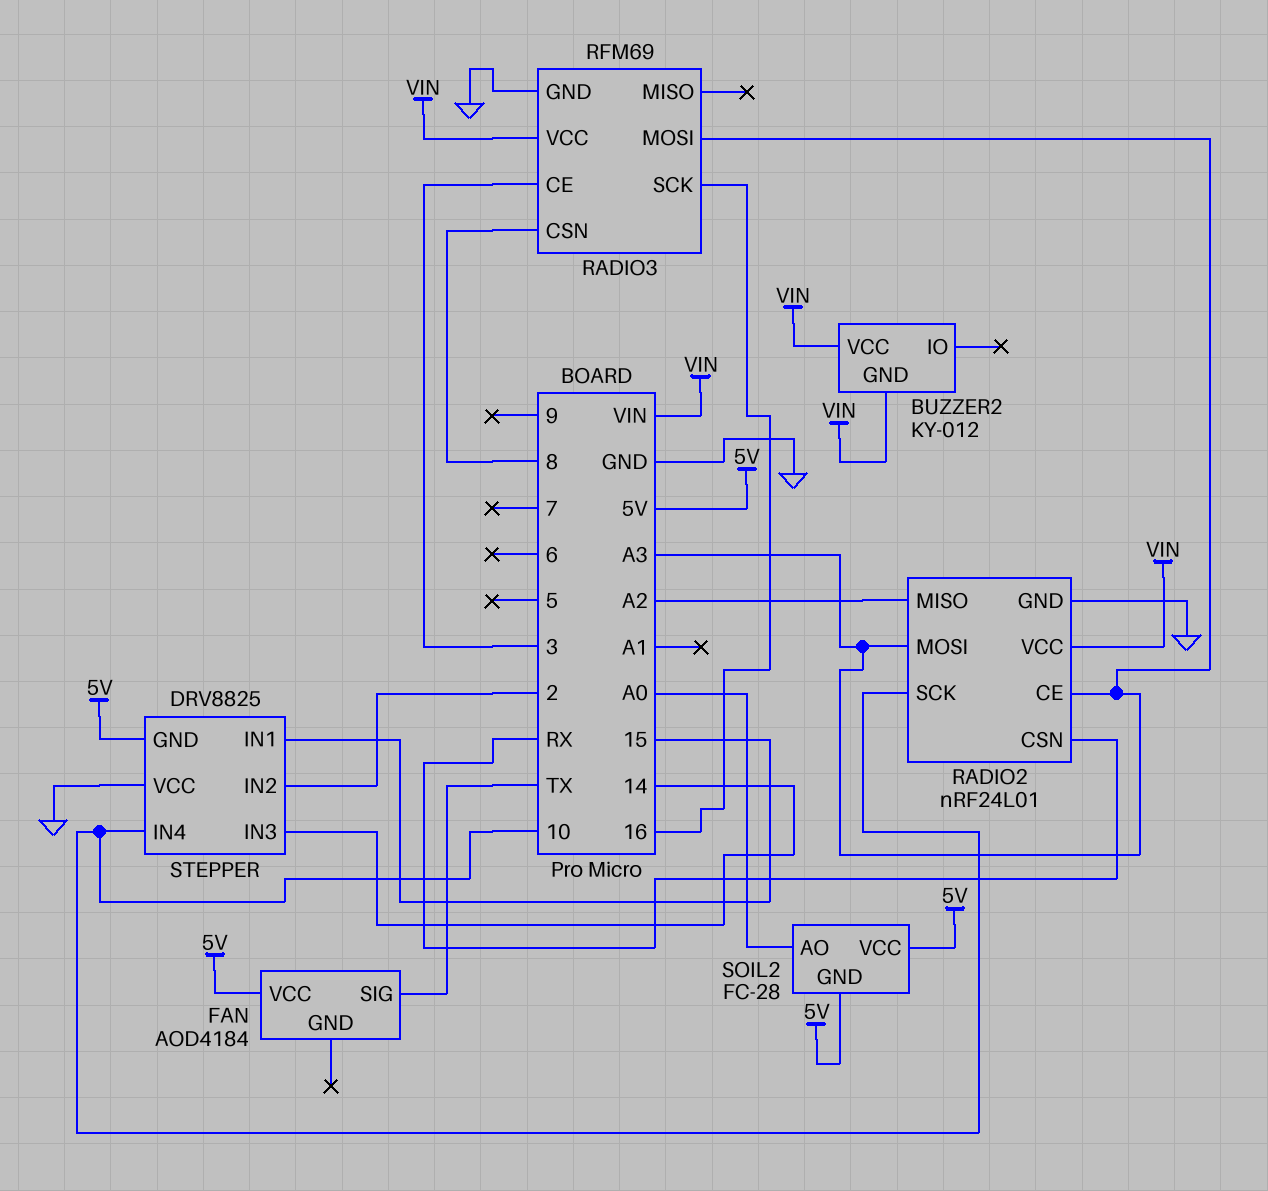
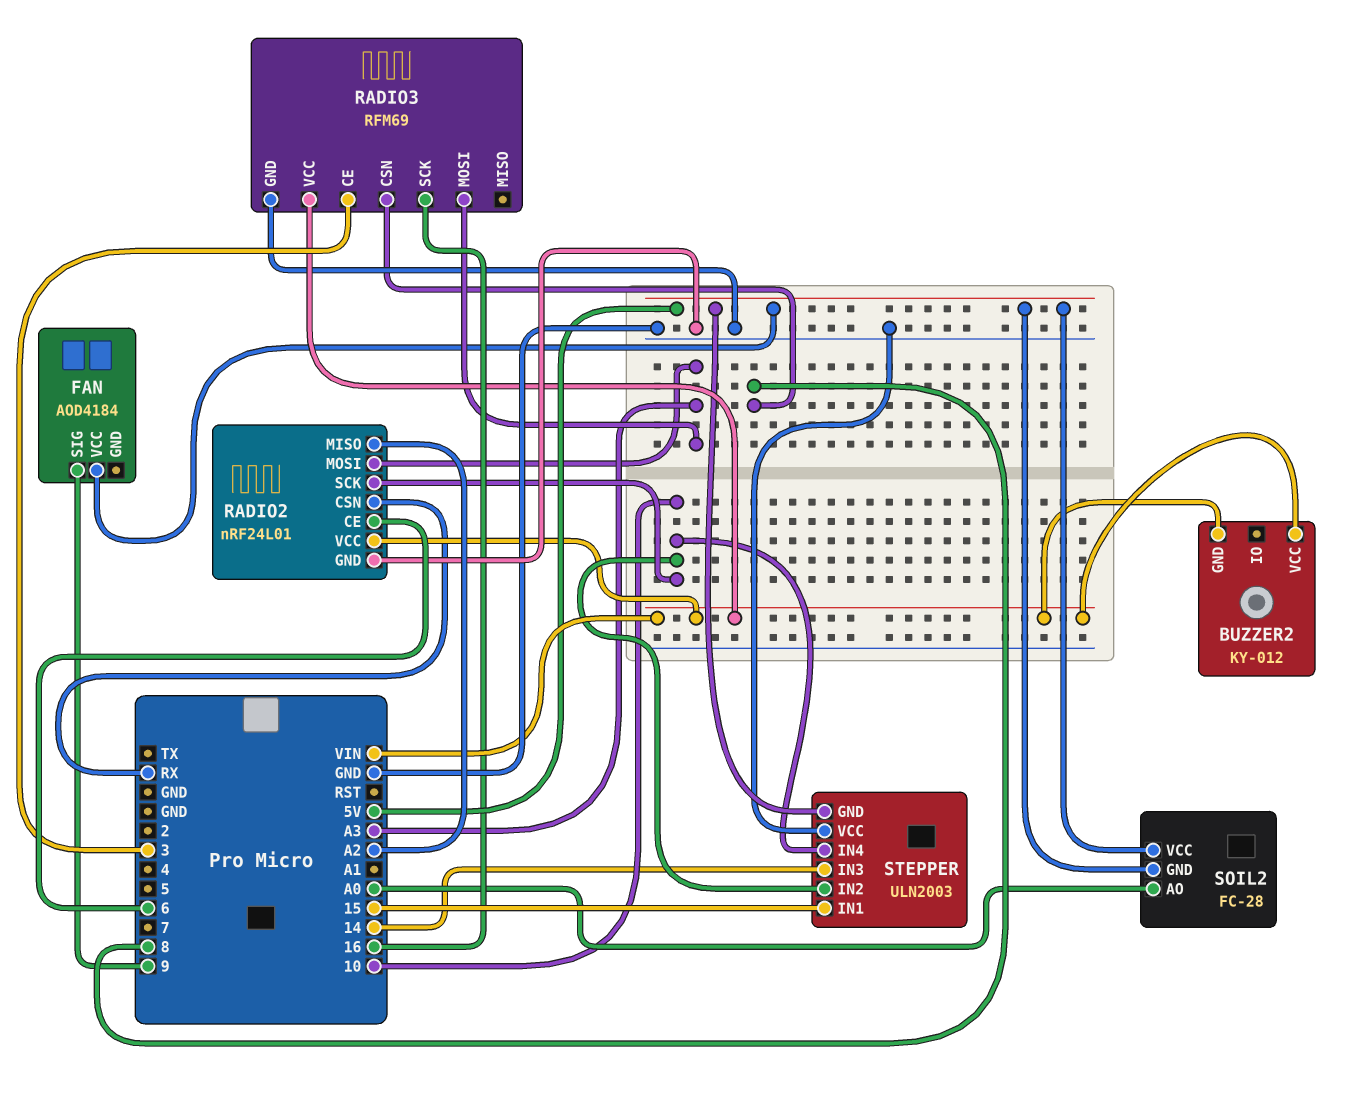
FAN pin SIG: TX -> 9
RADIO2 pin CE: A3 -> 6
STEPPER: DRV8825 -> ULN2003
STEPPER pin IN2: 2 -> 10

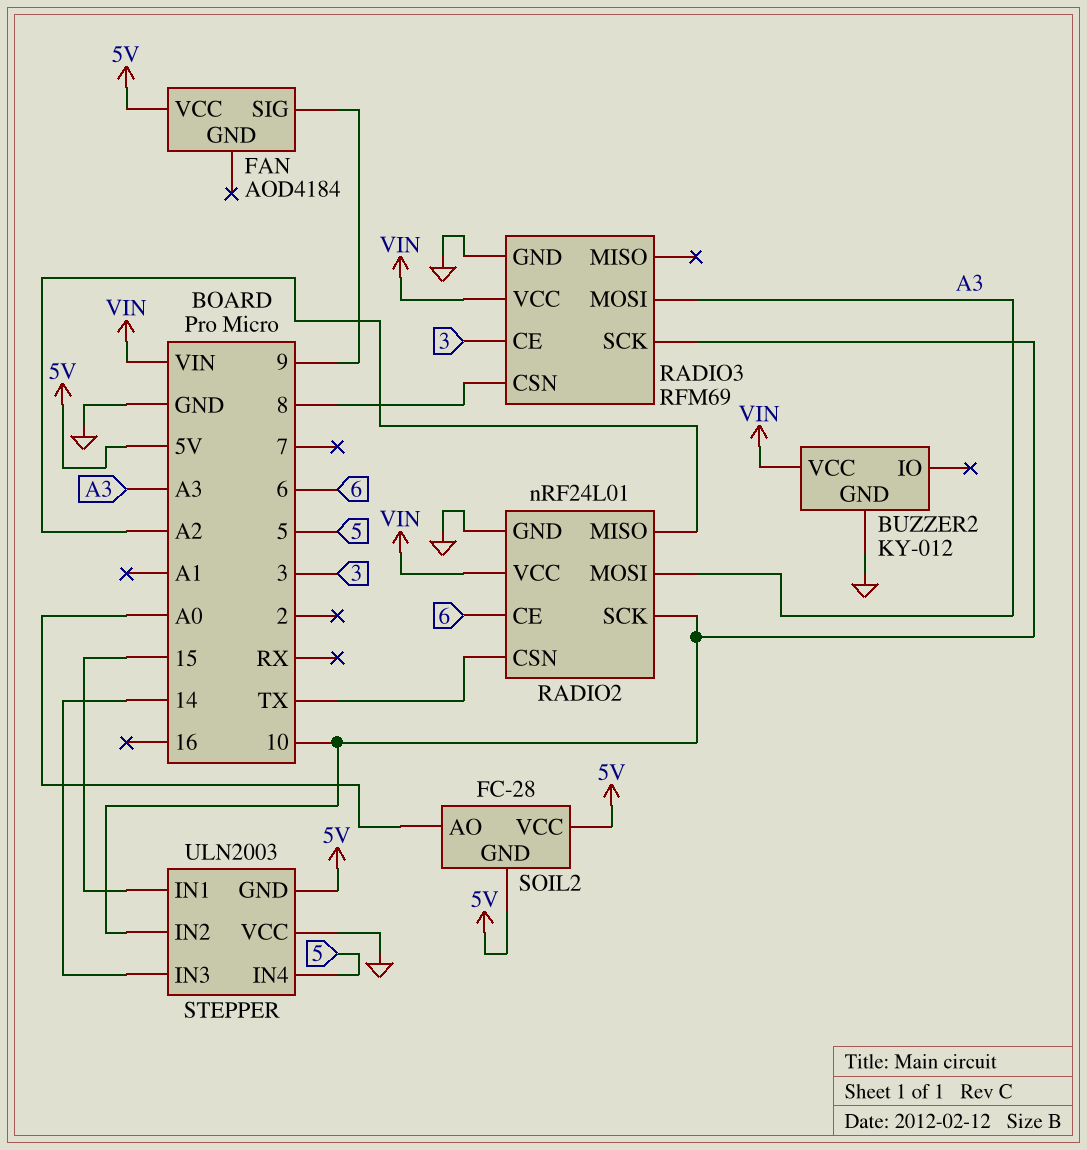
BUZZER2 pin GND: VIN -> GND
RADIO2 pin CSN: RX -> TX
RADIO3 pin SCK: 16 -> 10
STEPPER pin IN4: 10 -> 5

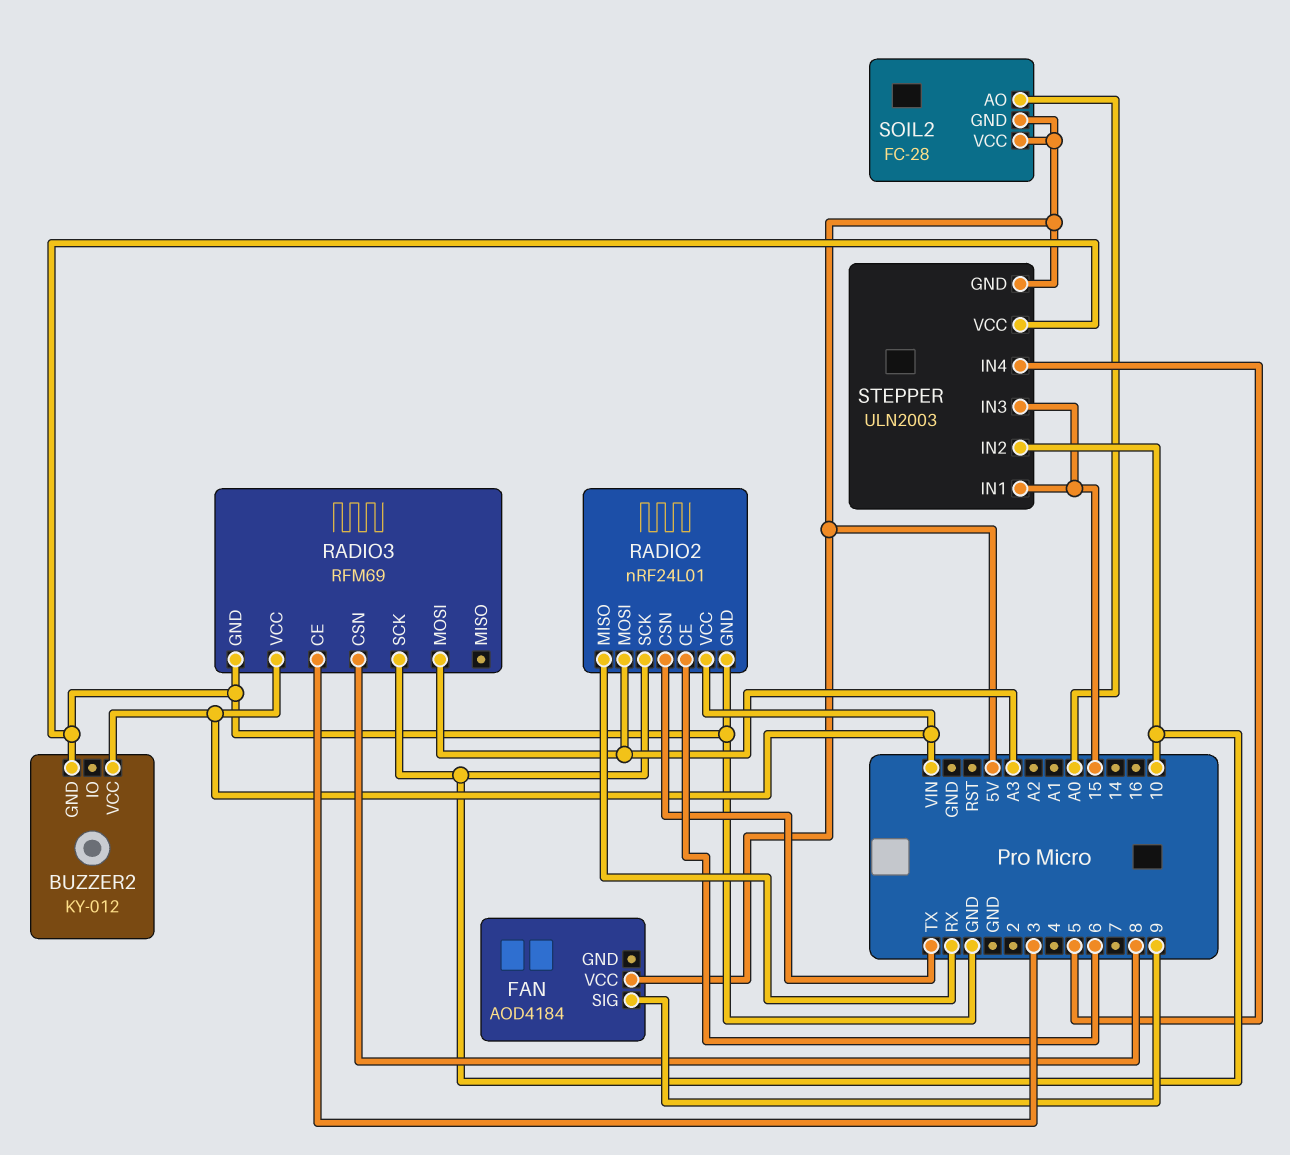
RADIO2 pin MISO: A2 -> RX
STEPPER pin IN3: 14 -> 15

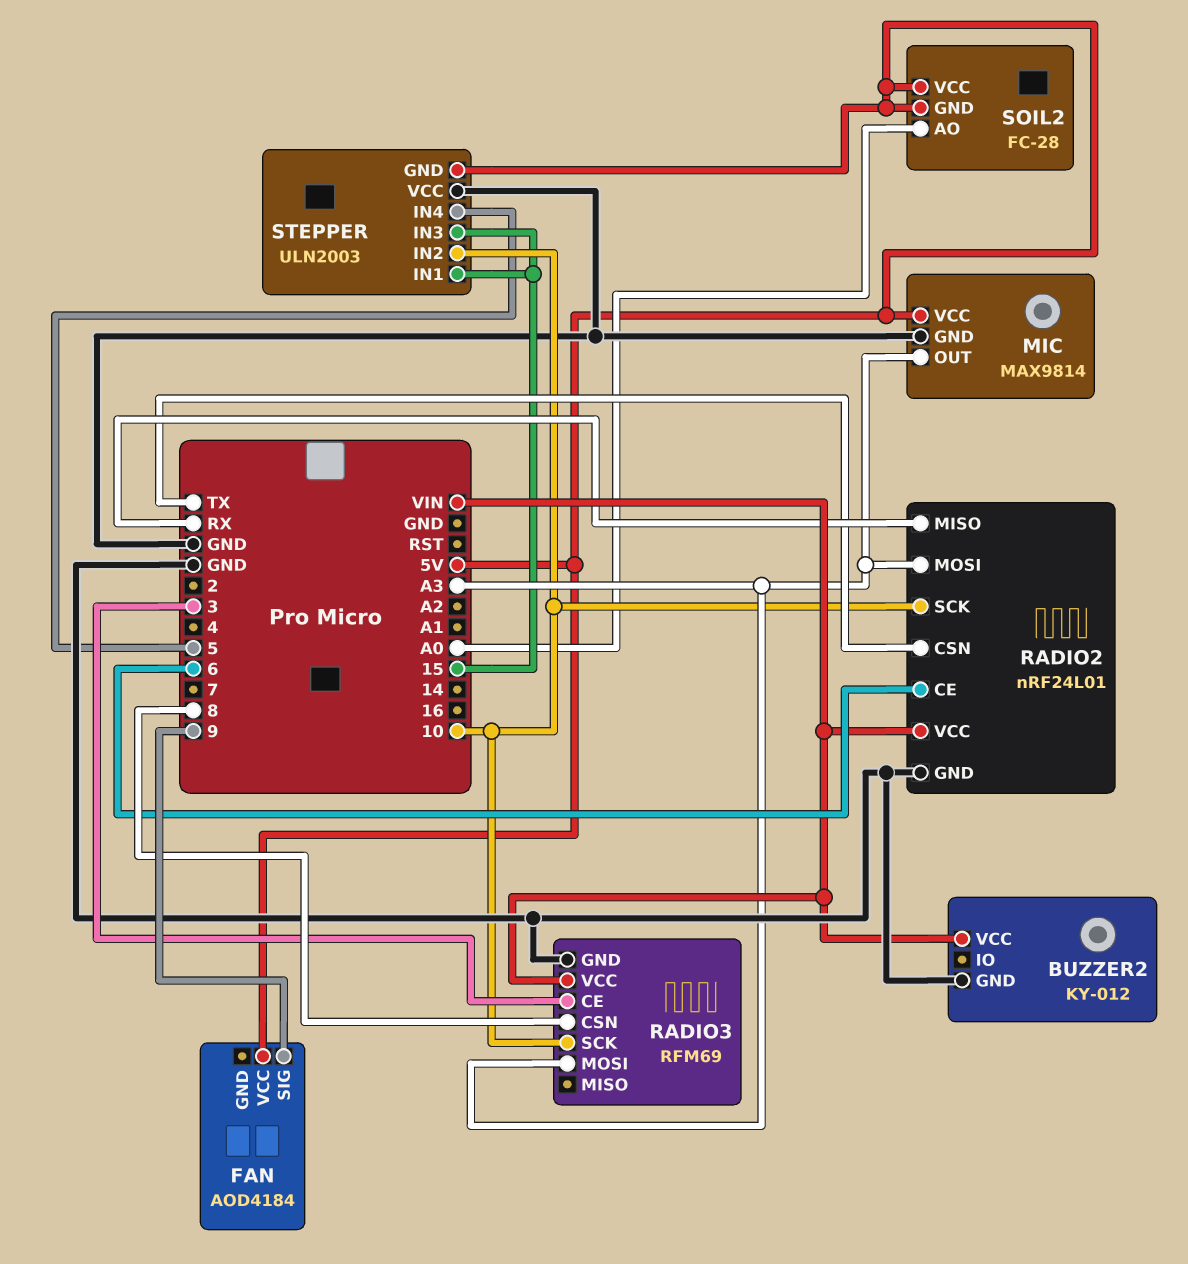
MIC: none -> MAX9814
MIC pin GND: none -> GND
MIC pin OUT: none -> A3
MIC pin VCC: none -> 5V

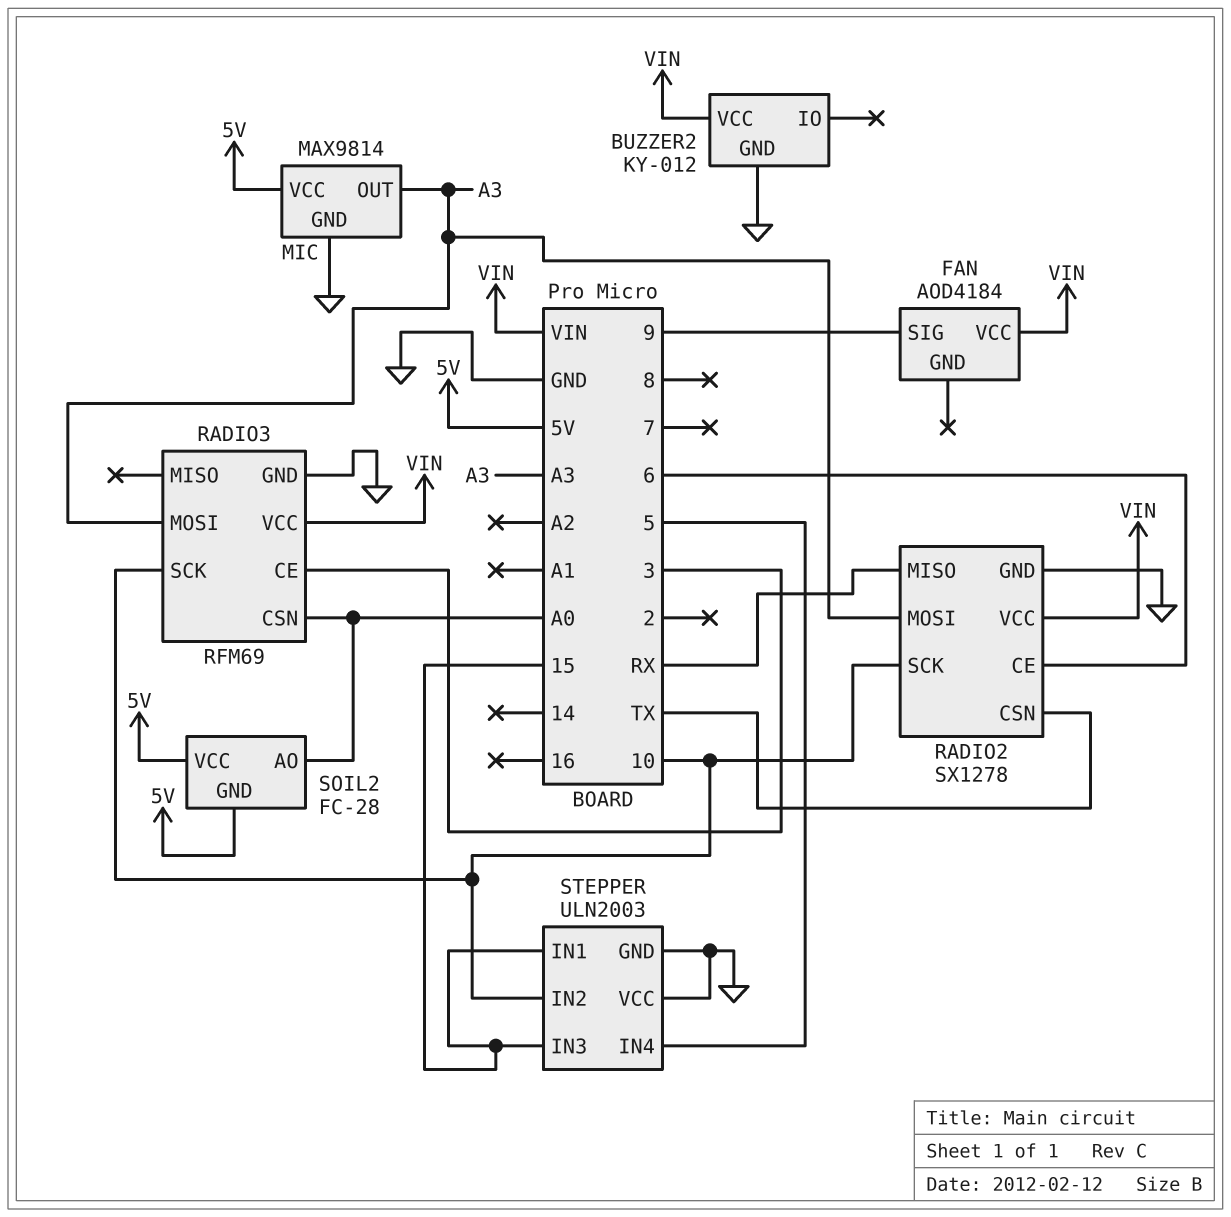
FAN pin VCC: 5V -> VIN
RADIO2: nRF24L01 -> SX1278
RADIO3 pin CSN: 8 -> A0
STEPPER pin GND: 5V -> GND

